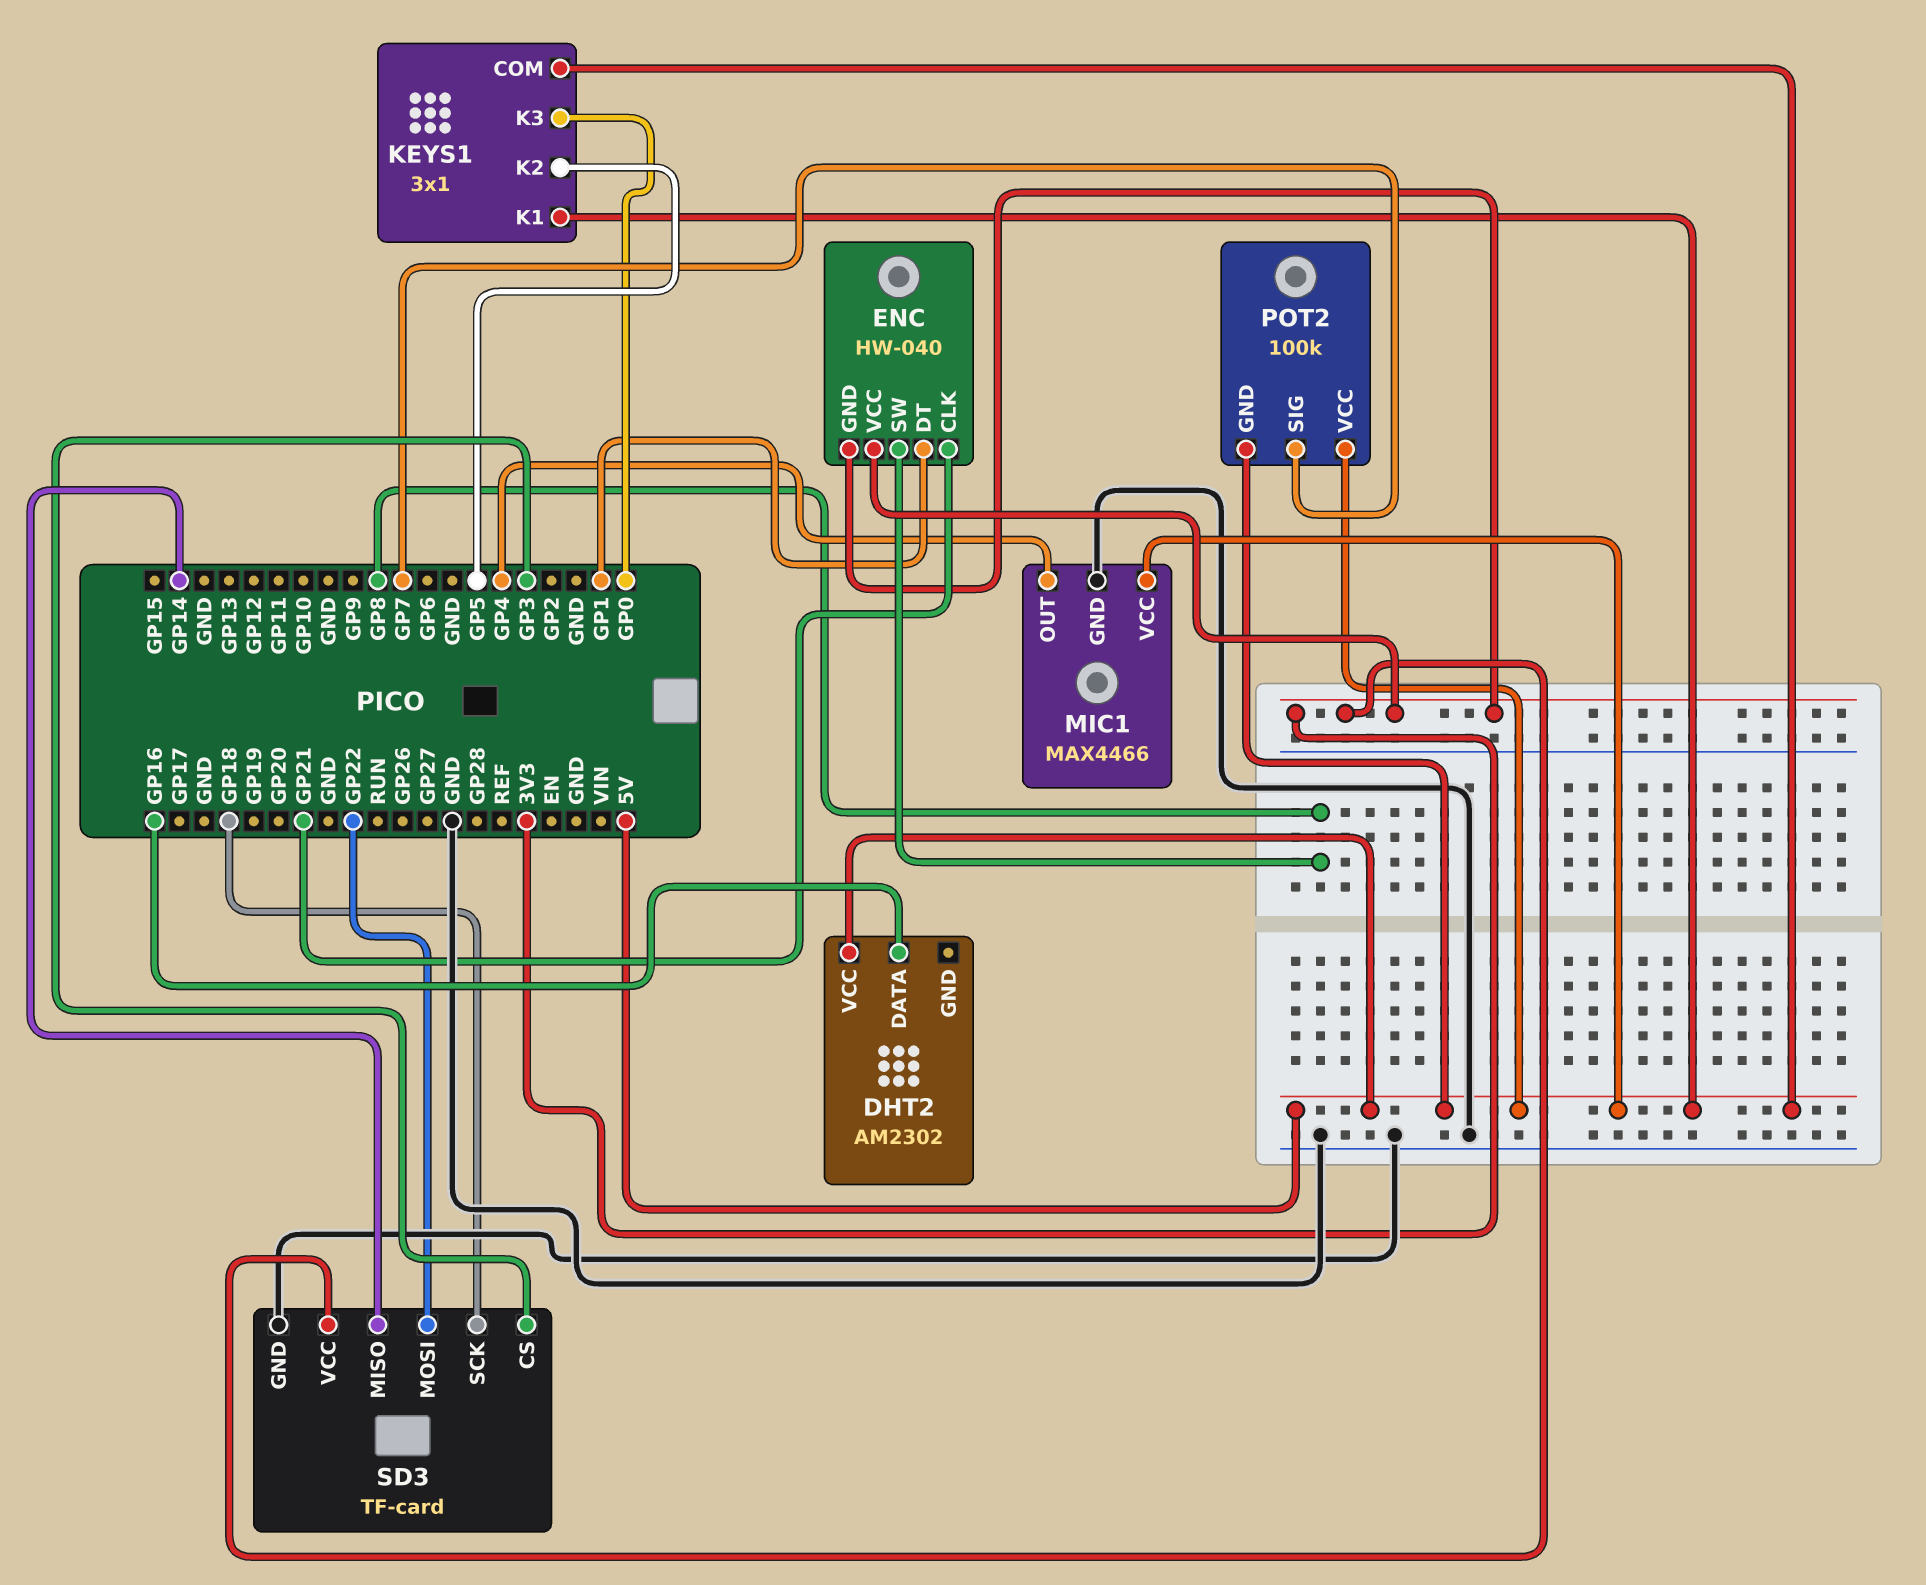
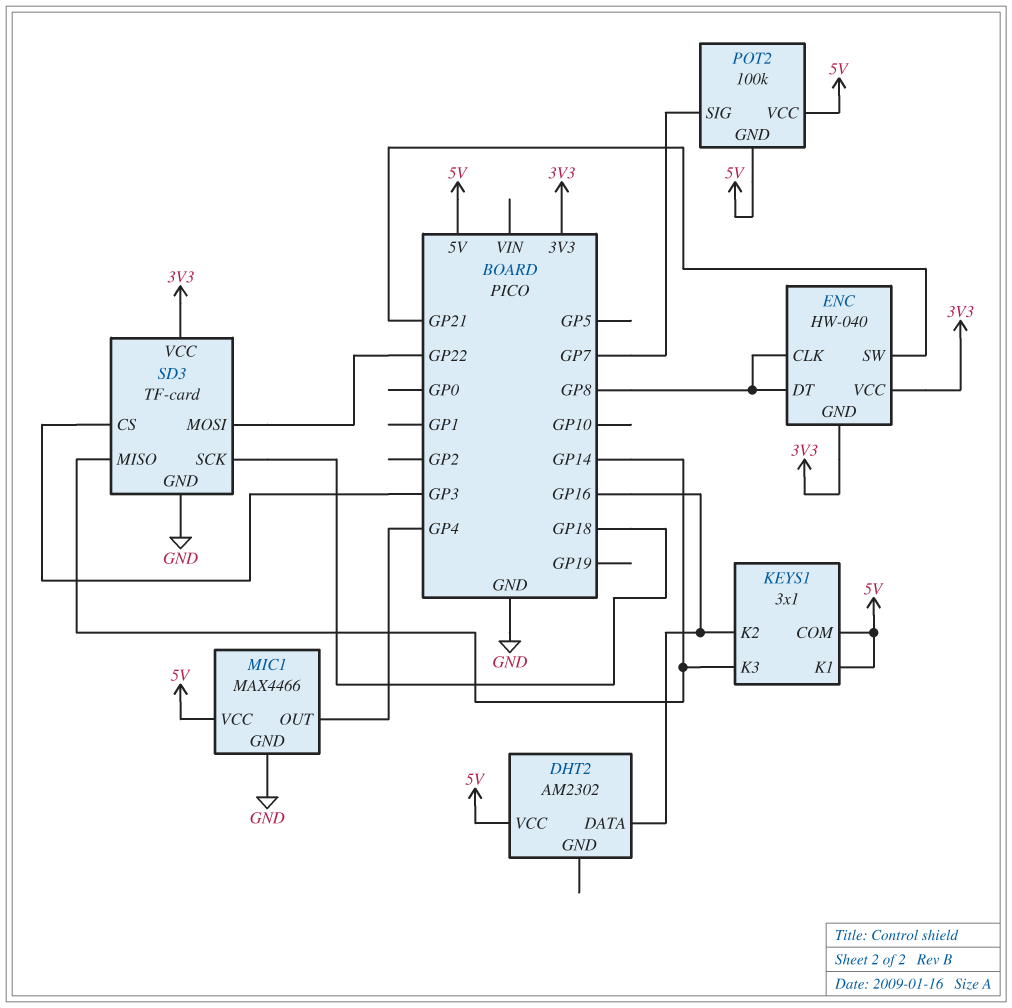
ENC pin CLK: GP21 -> GP8
ENC pin DT: GP1 -> GP8
ENC pin SW: GP8 -> GP21
KEYS1 pin K2: GP5 -> GP16
KEYS1 pin K3: GP0 -> GP14

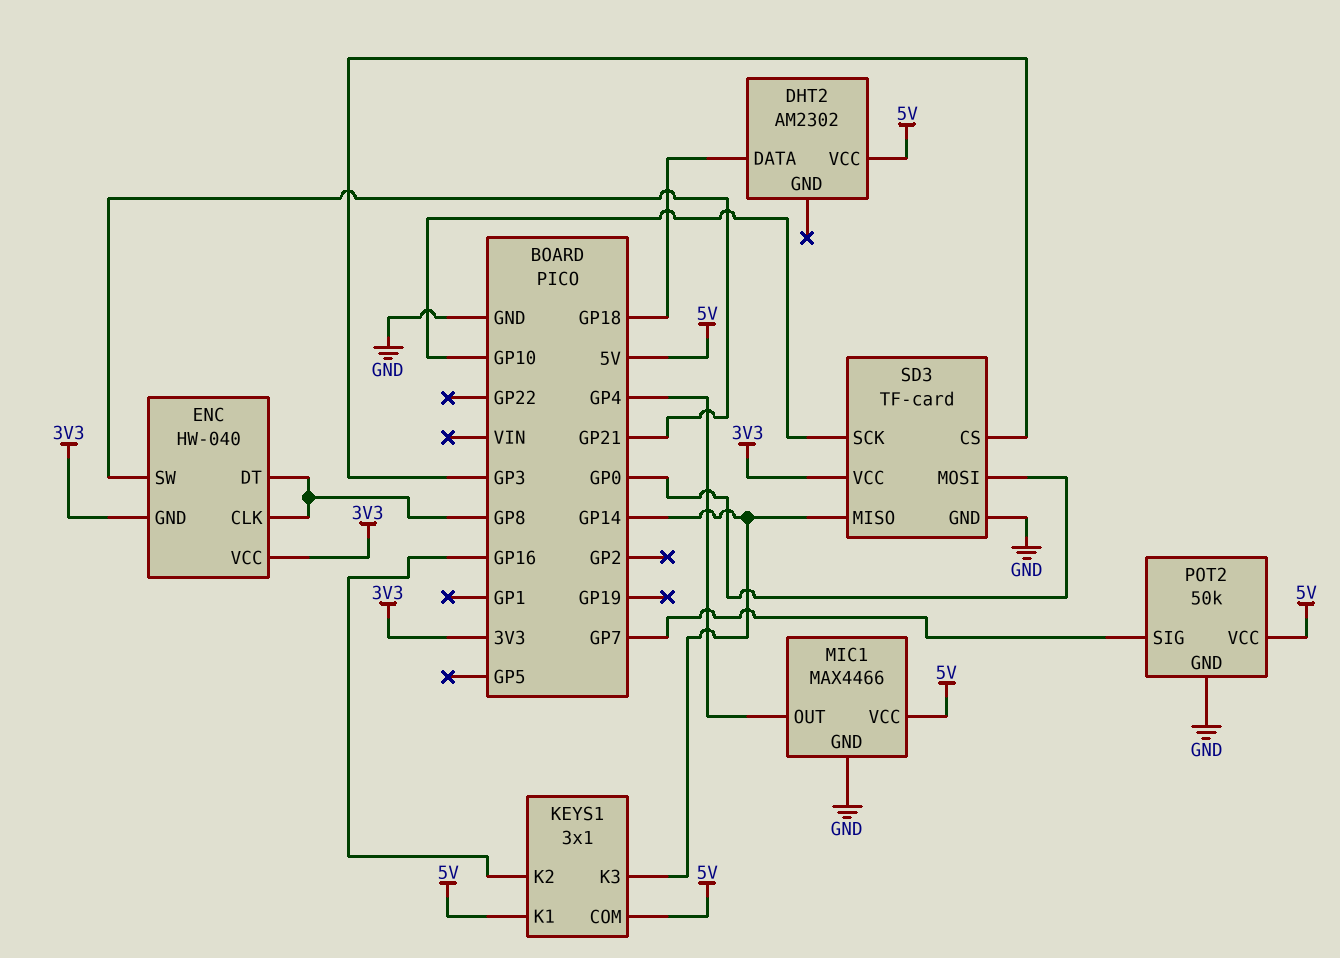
DHT2 pin DATA: GP16 -> GP18
POT2: 100k -> 50k
POT2 pin GND: 5V -> GND
SD3 pin MOSI: GP22 -> GP0
SD3 pin SCK: GP18 -> GP10

